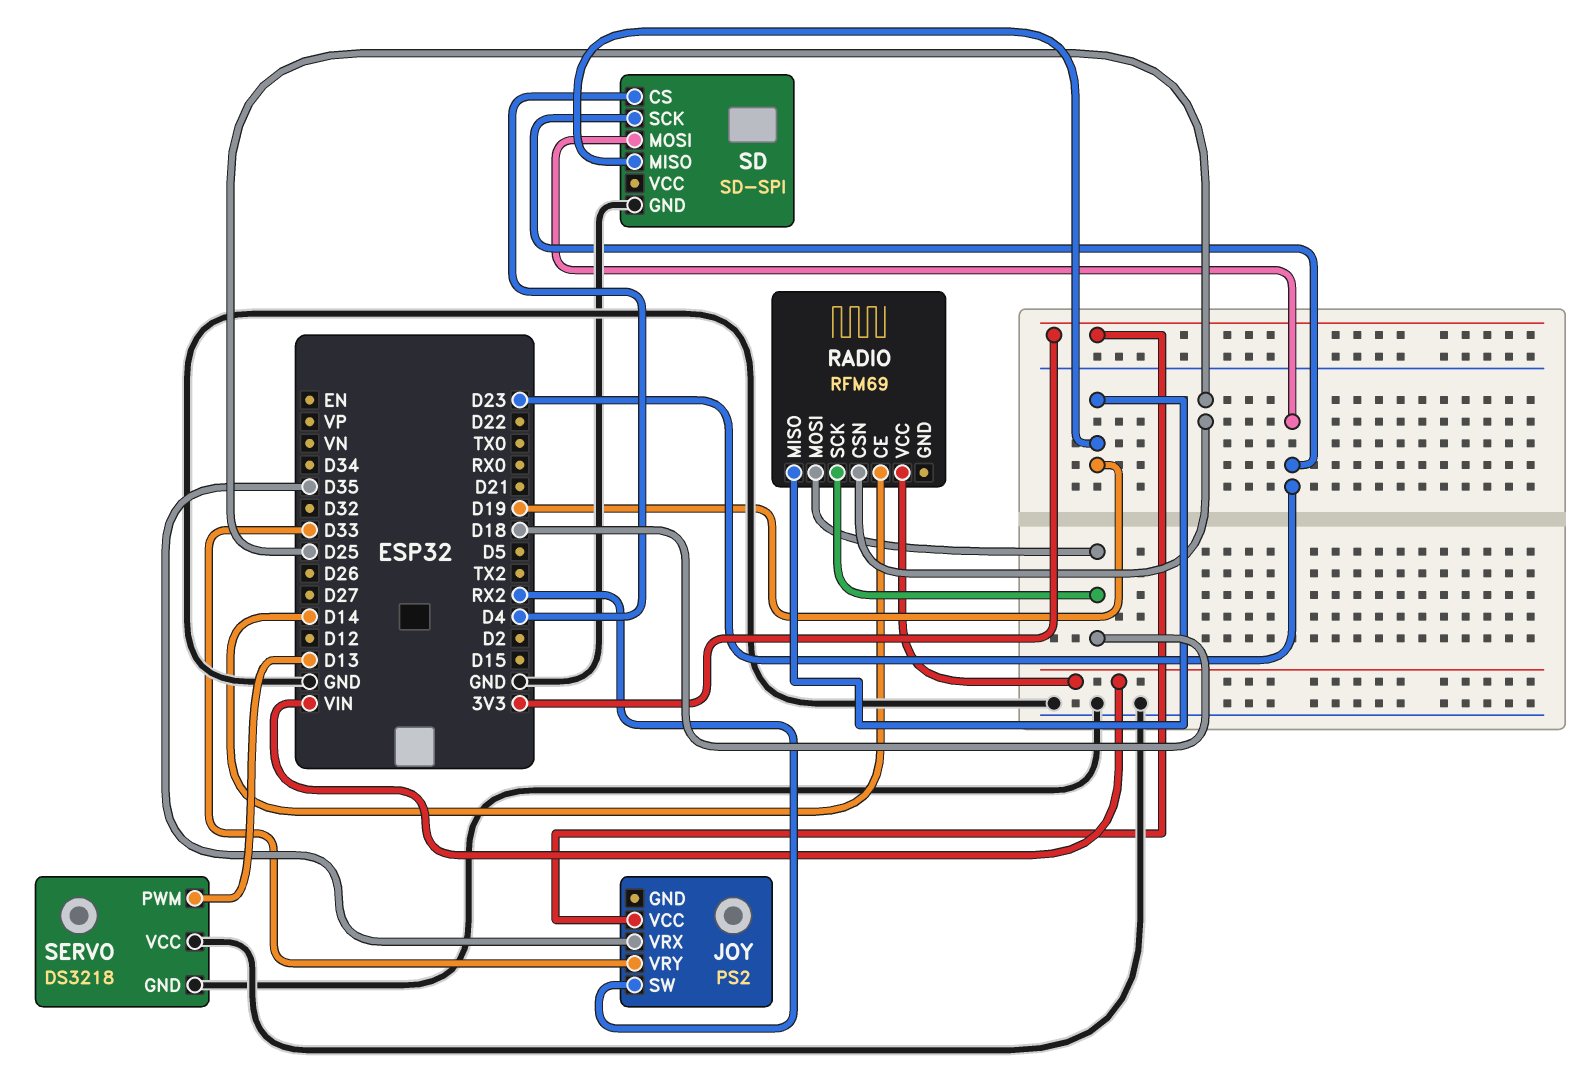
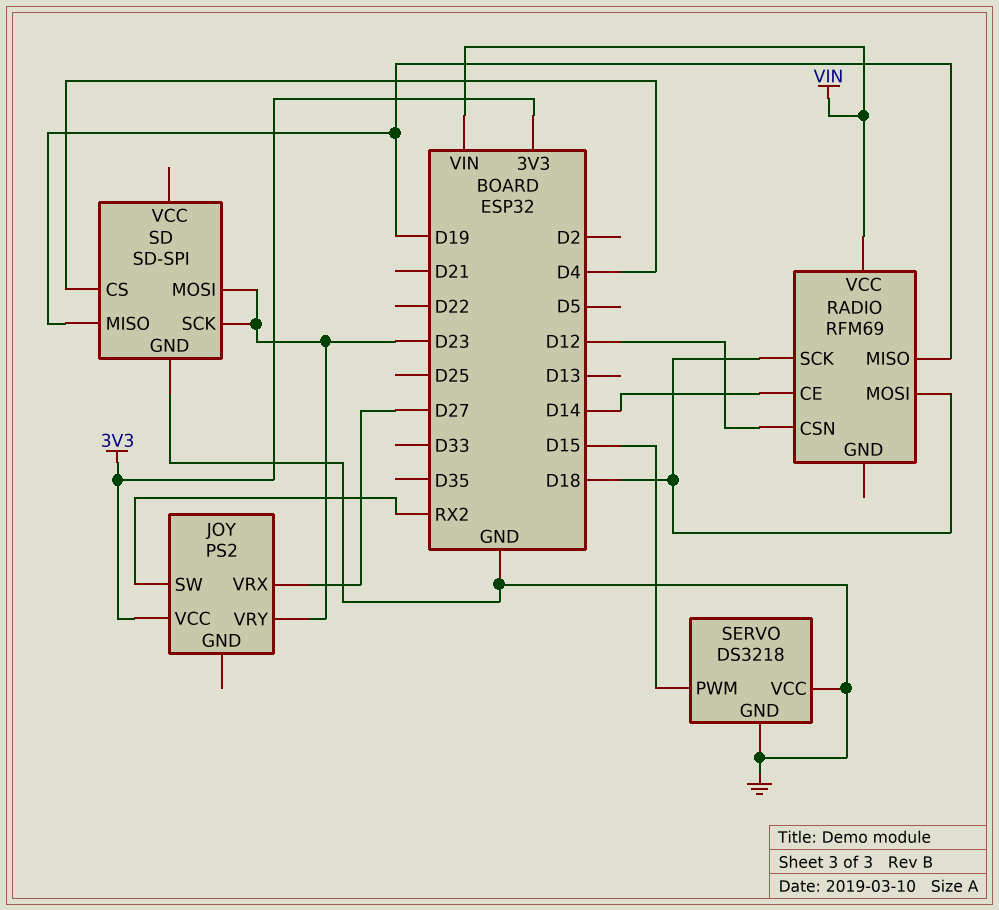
JOY pin VRX: D35 -> D27
JOY pin VRY: D33 -> D23
RADIO pin CSN: D25 -> D12
SERVO pin PWM: D13 -> D15

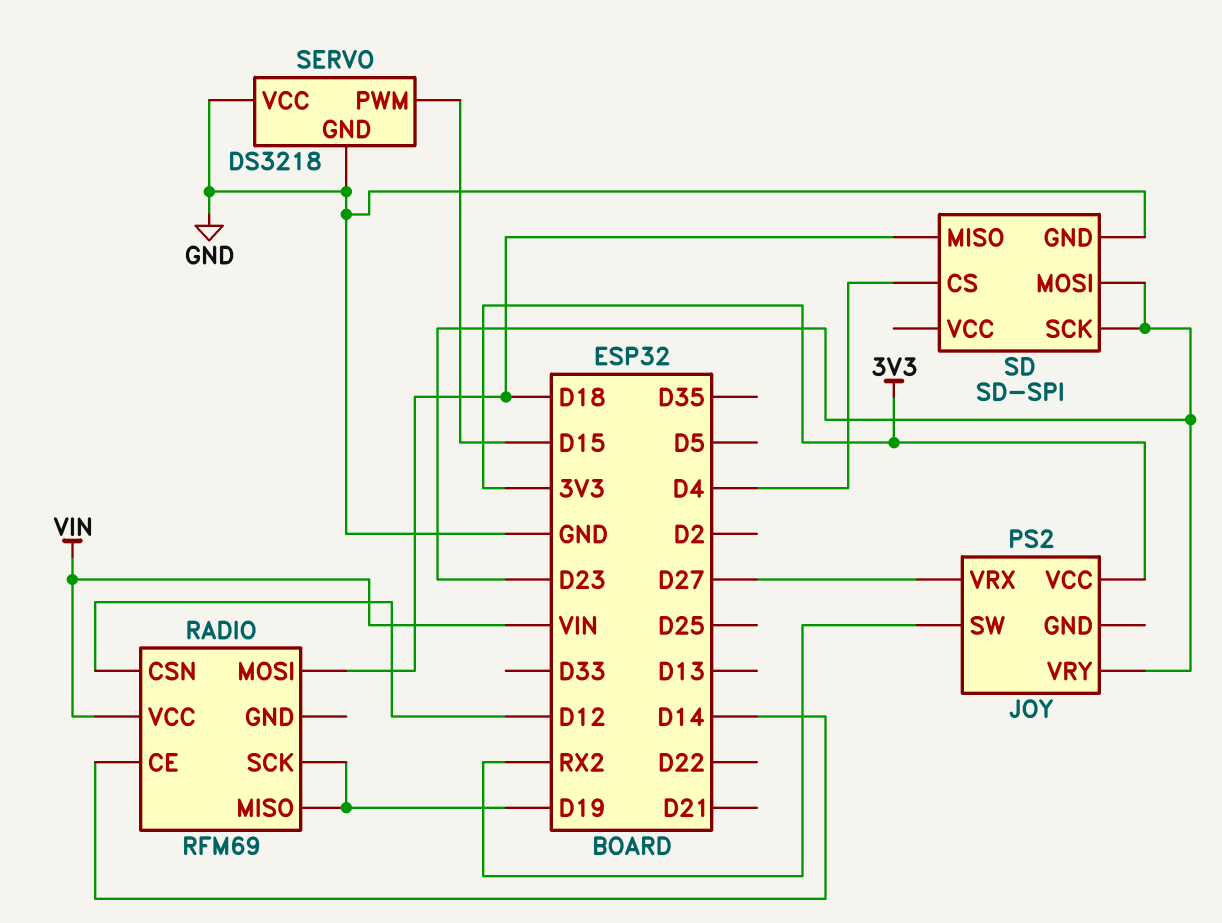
RADIO pin SCK: D18 -> D19
SD pin MISO: D19 -> D18

